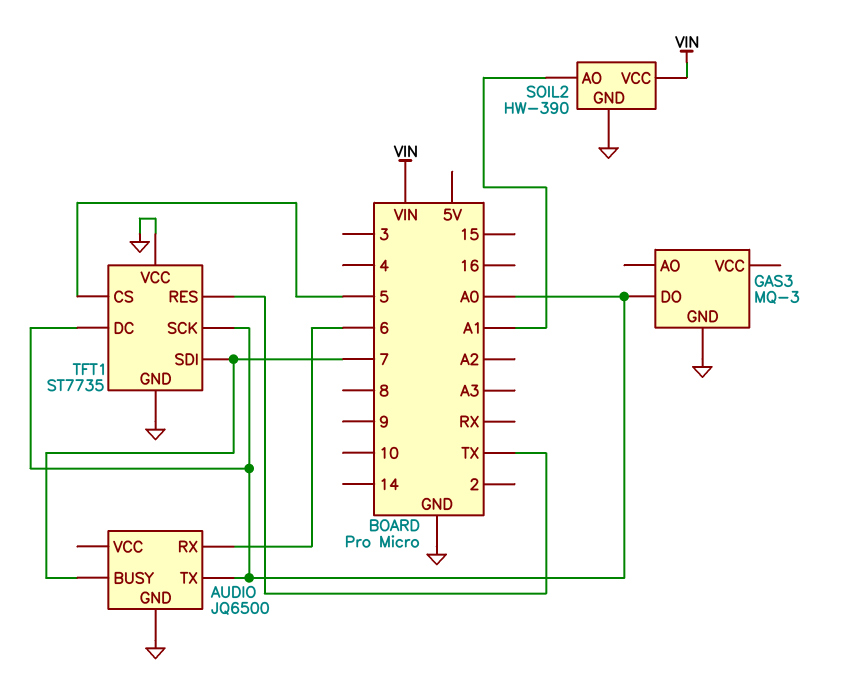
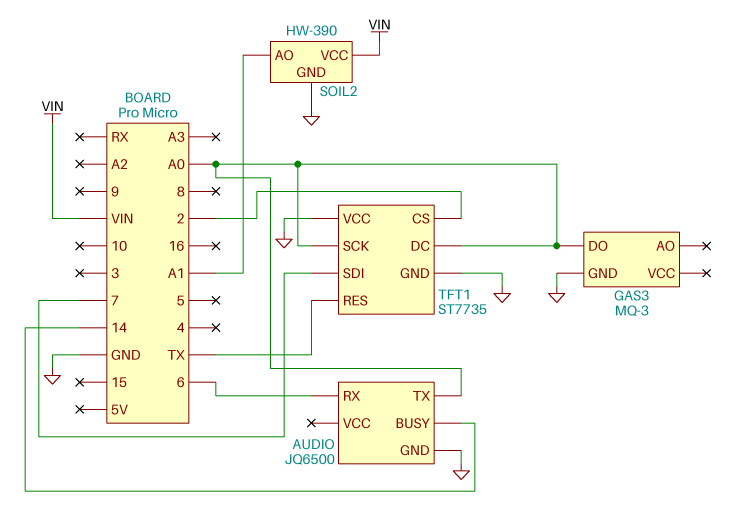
AUDIO pin BUSY: 7 -> 14
TFT1 pin CS: 5 -> 2

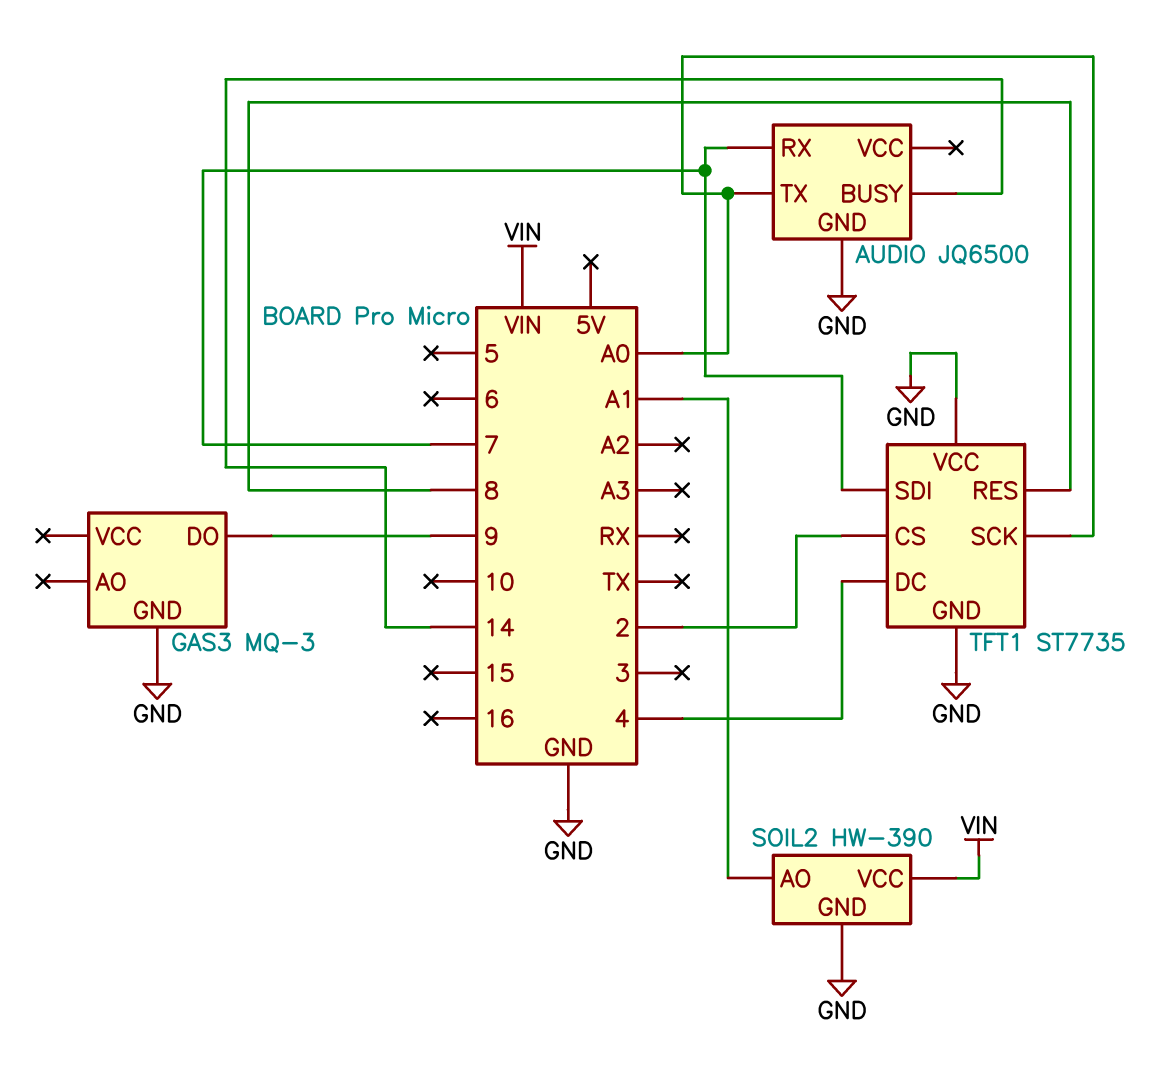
AUDIO pin RX: 6 -> 7
GAS3 pin DO: A0 -> 9
TFT1 pin DC: A0 -> 4
TFT1 pin RES: TX -> 8

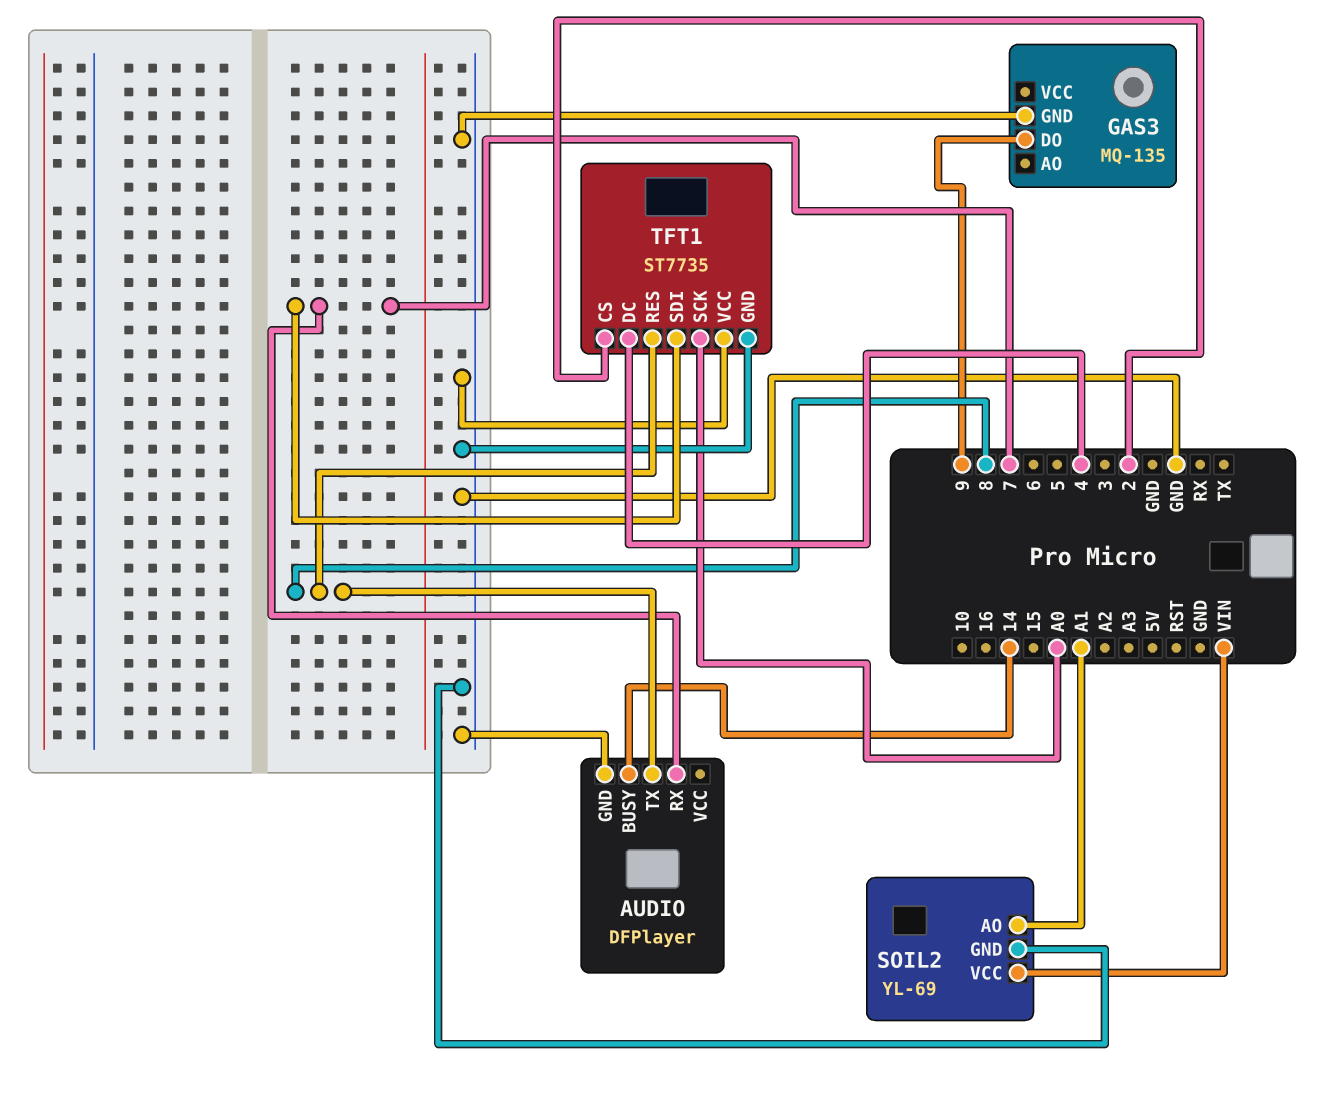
AUDIO: JQ6500 -> DFPlayer
AUDIO pin TX: A0 -> 8
GAS3: MQ-3 -> MQ-135
SOIL2: HW-390 -> YL-69

